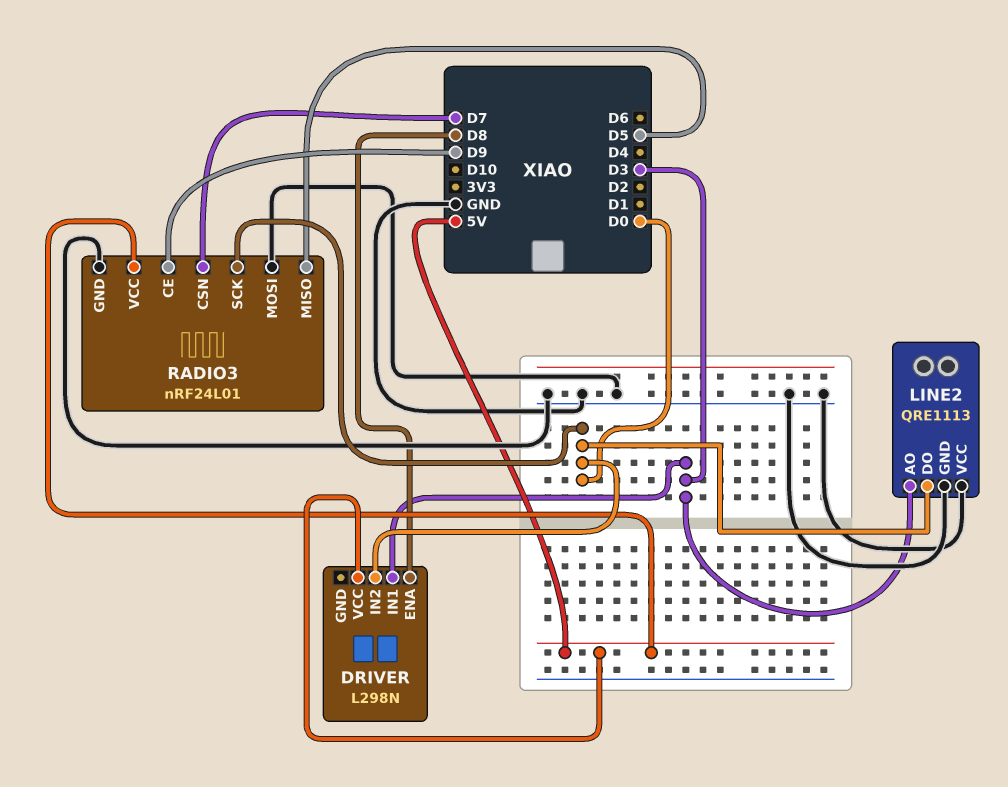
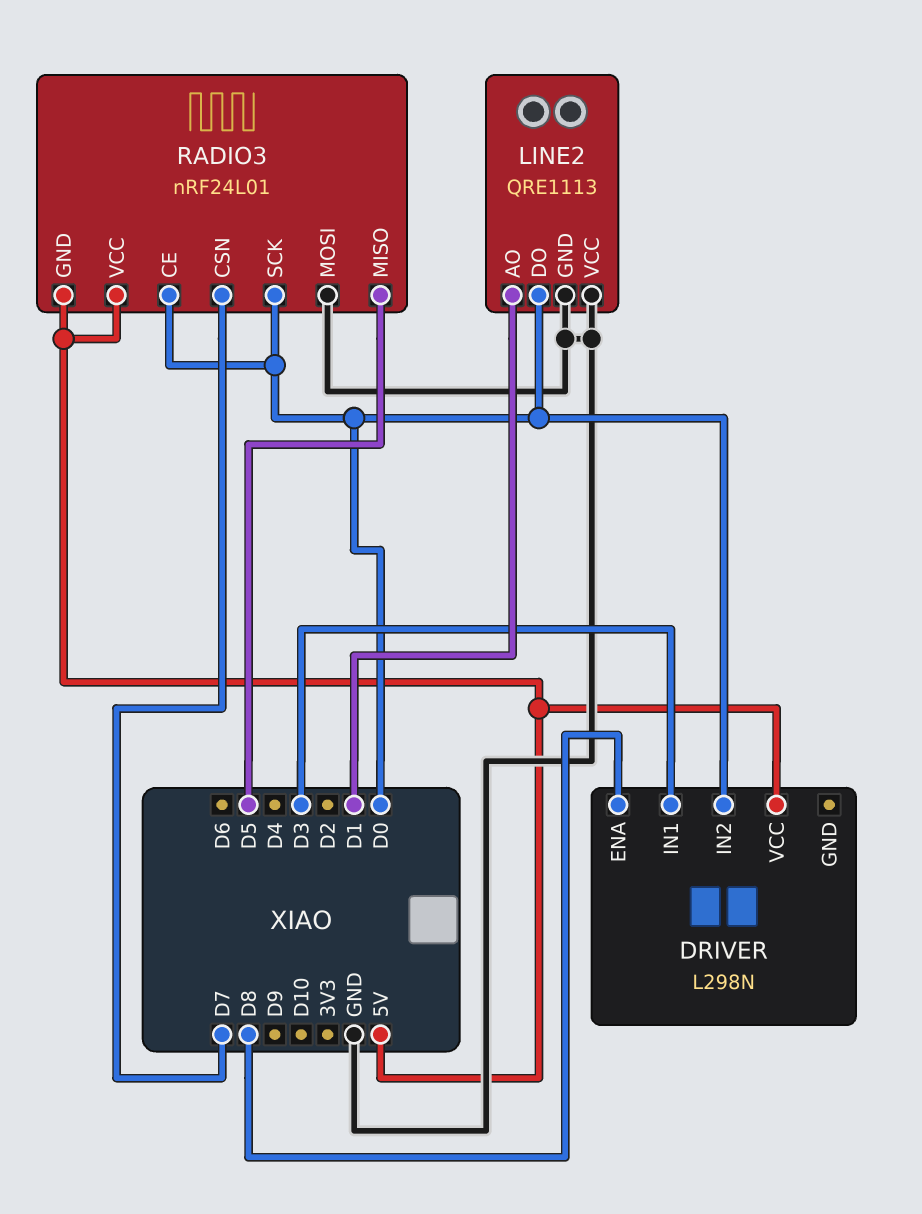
LINE2 pin AO: D3 -> D1
RADIO3 pin CE: D9 -> D0
RADIO3 pin GND: GND -> 5V

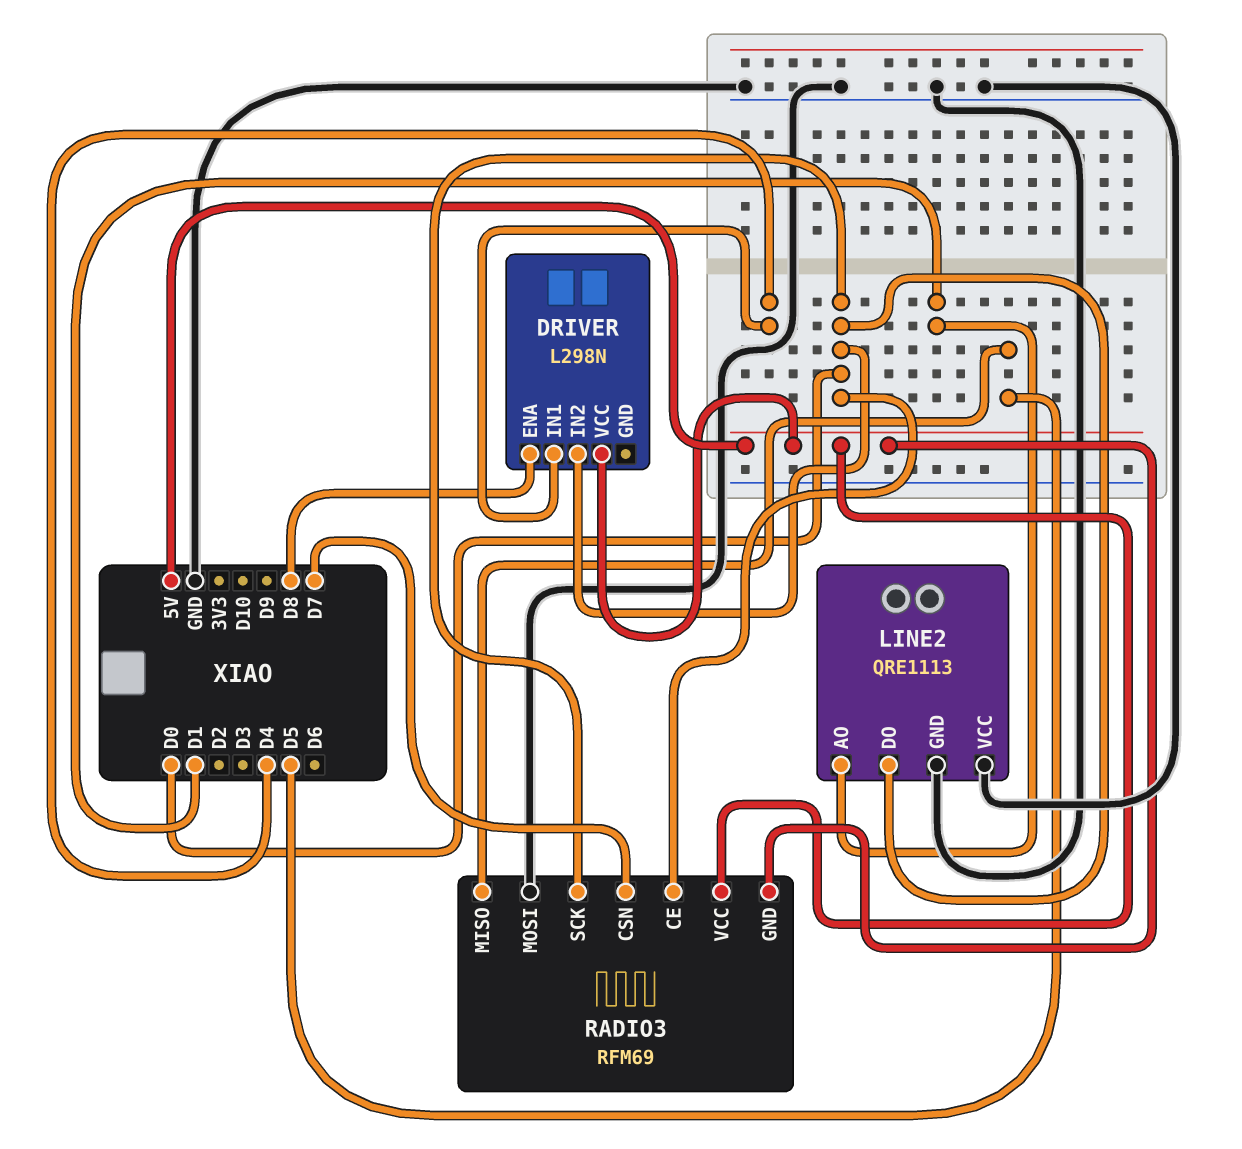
DRIVER pin IN1: D3 -> D4
RADIO3: nRF24L01 -> RFM69

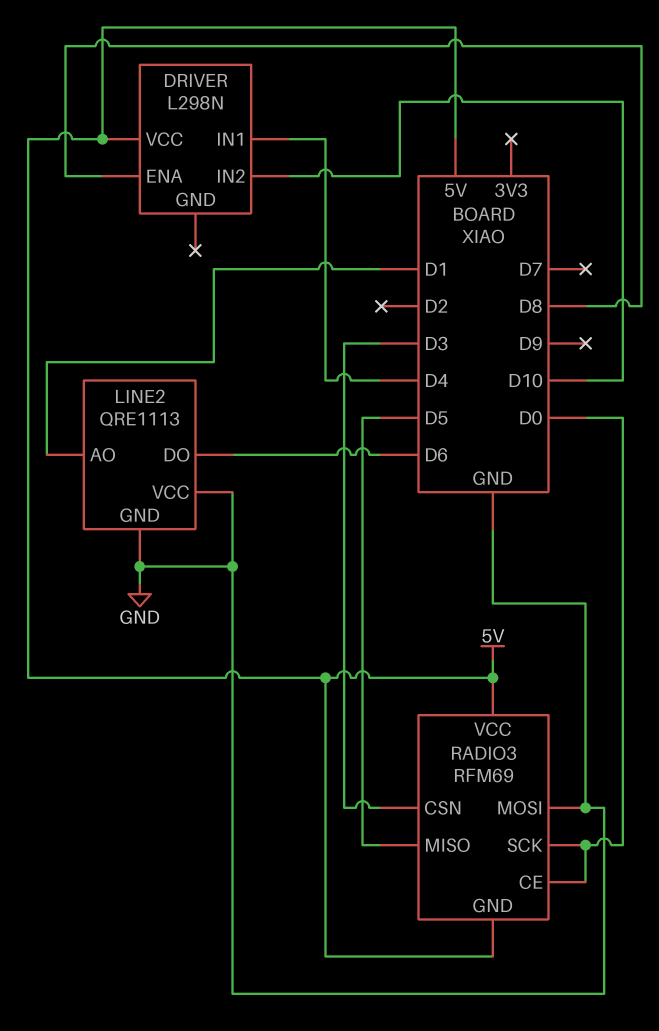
DRIVER pin IN2: D0 -> D10
LINE2 pin DO: D0 -> D6
RADIO3 pin CSN: D7 -> D3

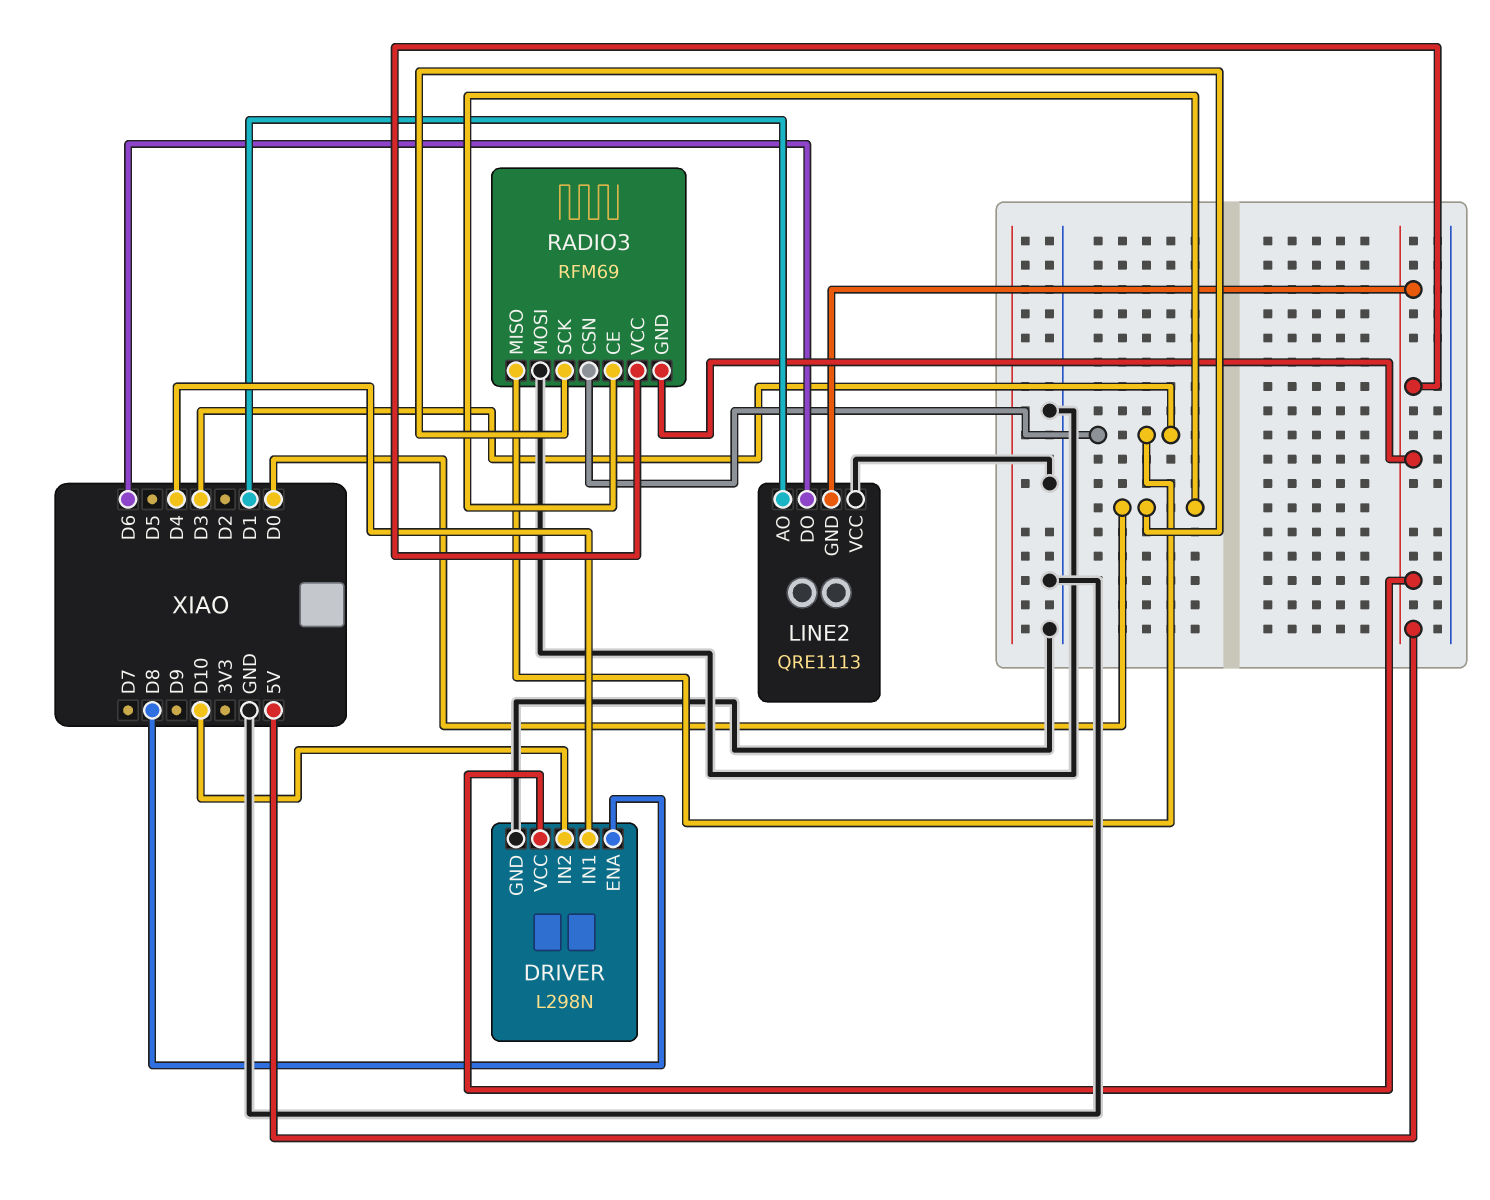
DRIVER pin GND: none -> GND
LINE2 pin GND: GND -> 5V
RADIO3 pin MISO: D5 -> D3

